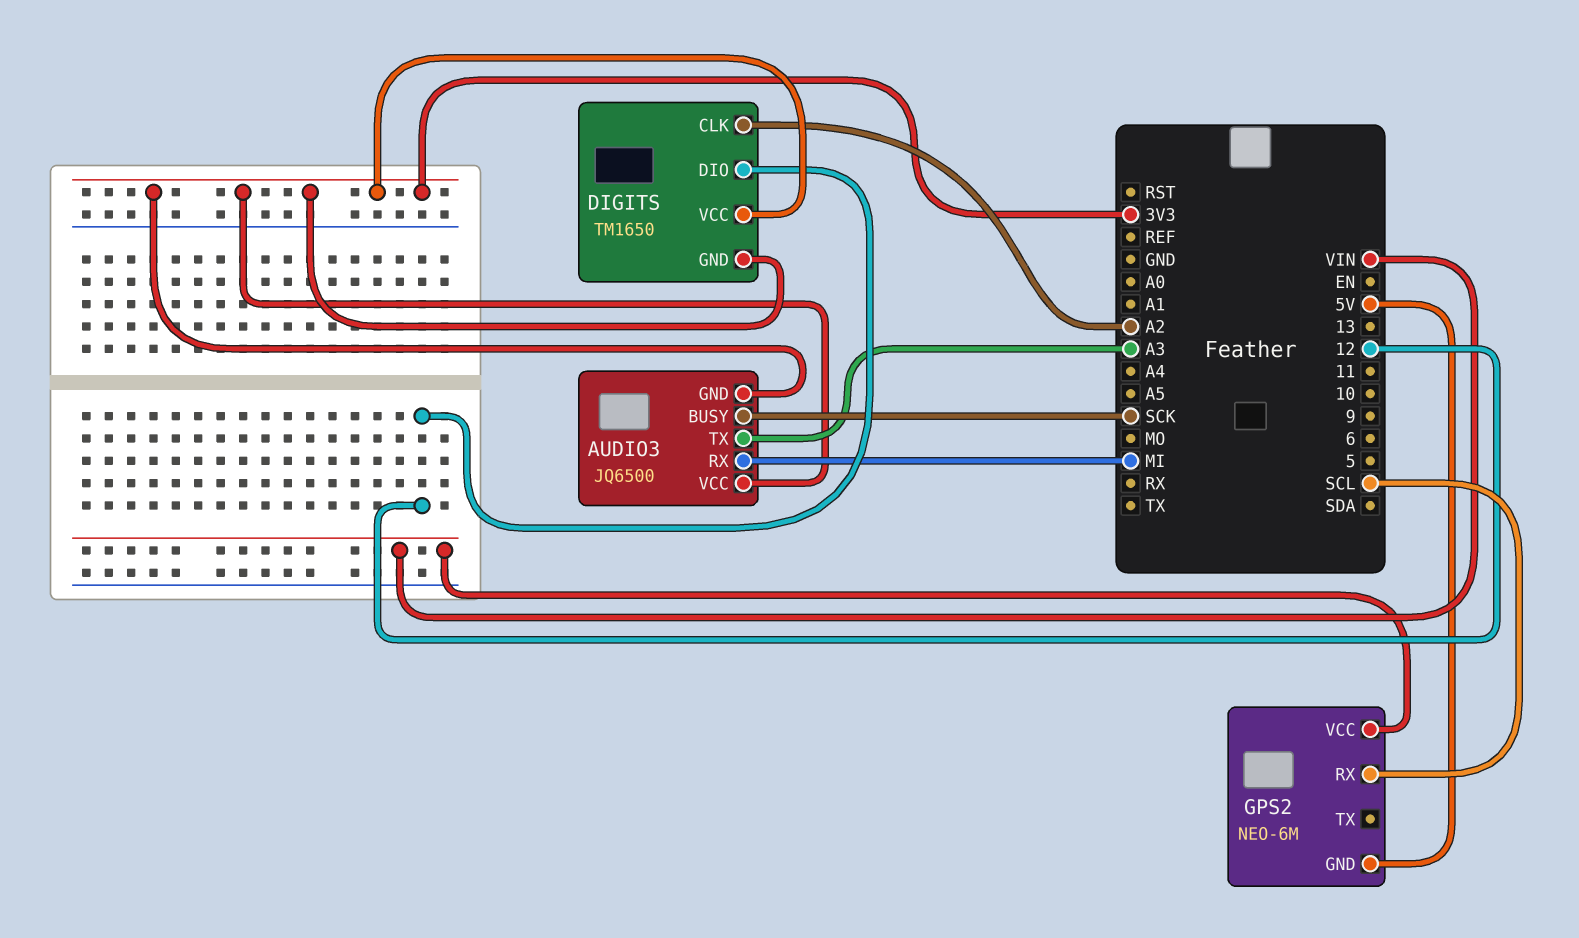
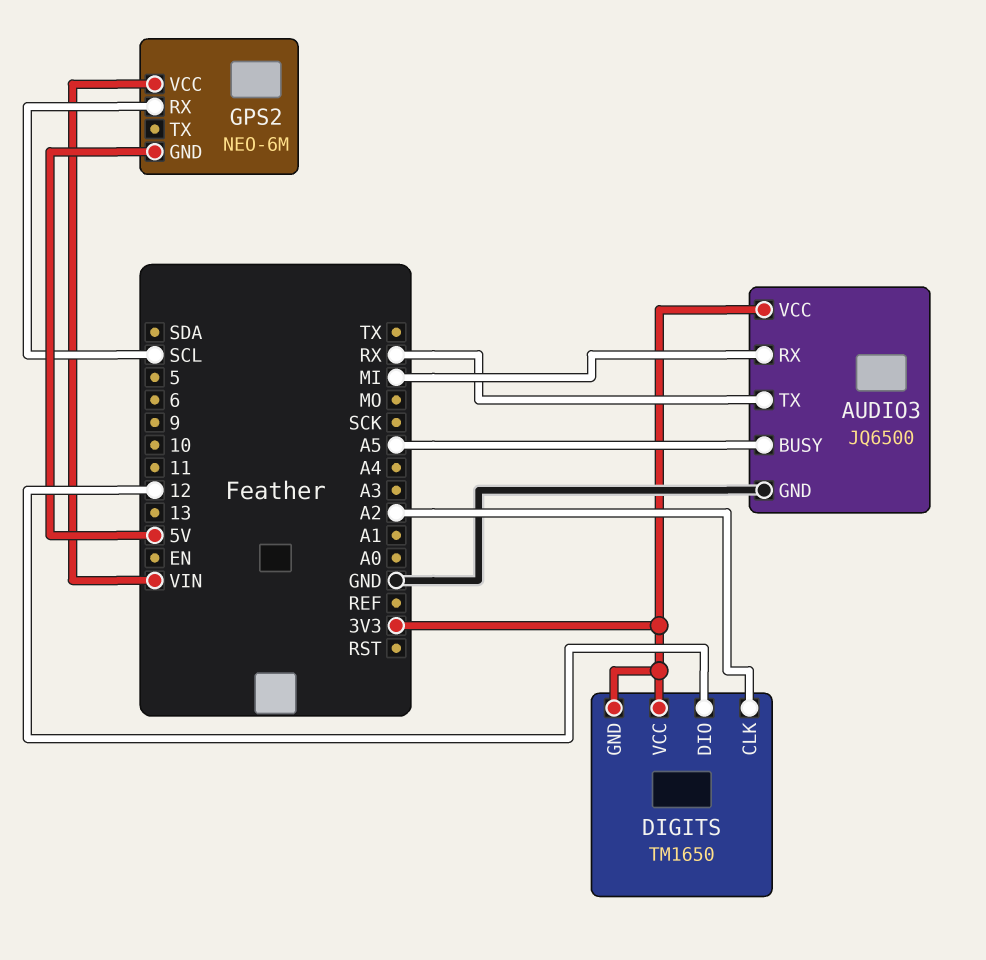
AUDIO3 pin BUSY: SCK -> A5
AUDIO3 pin GND: 3V3 -> GND
AUDIO3 pin TX: A3 -> RX

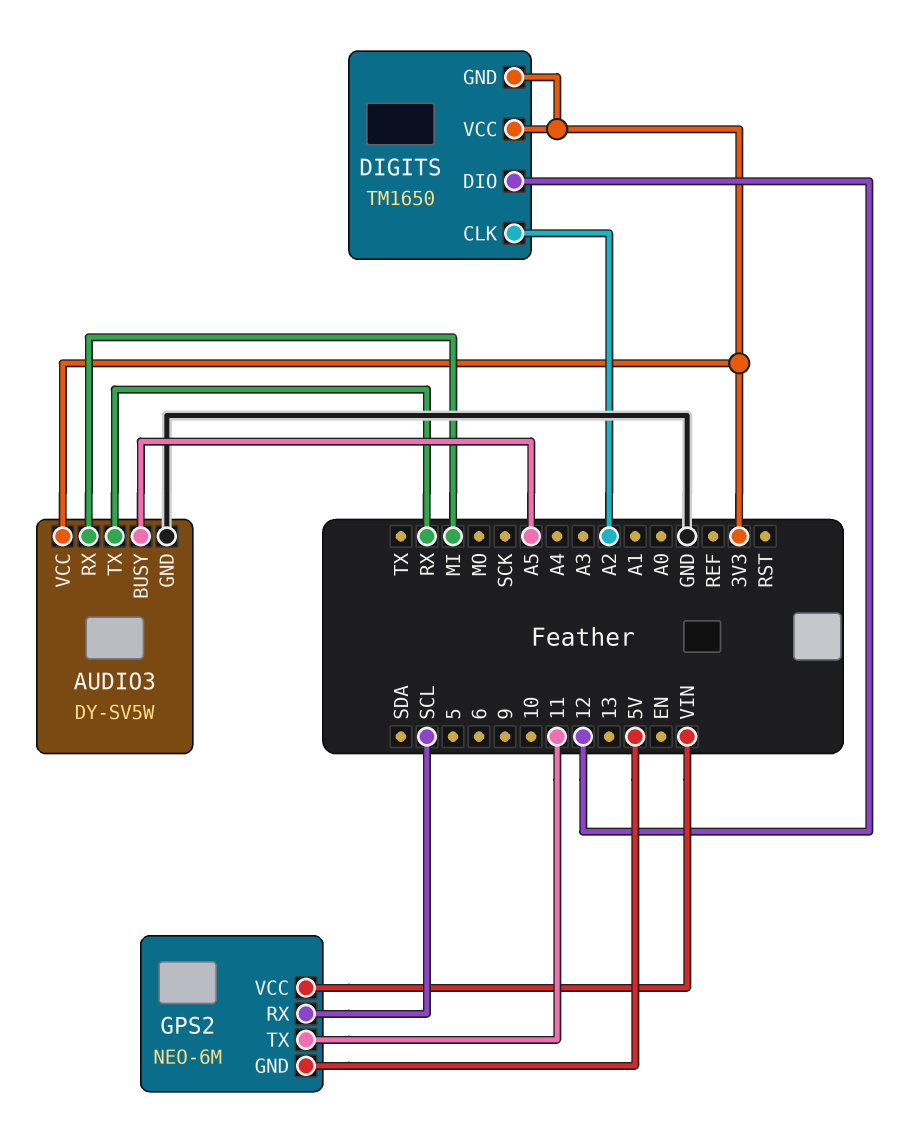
AUDIO3: JQ6500 -> DY-SV5W
GPS2 pin TX: none -> 11

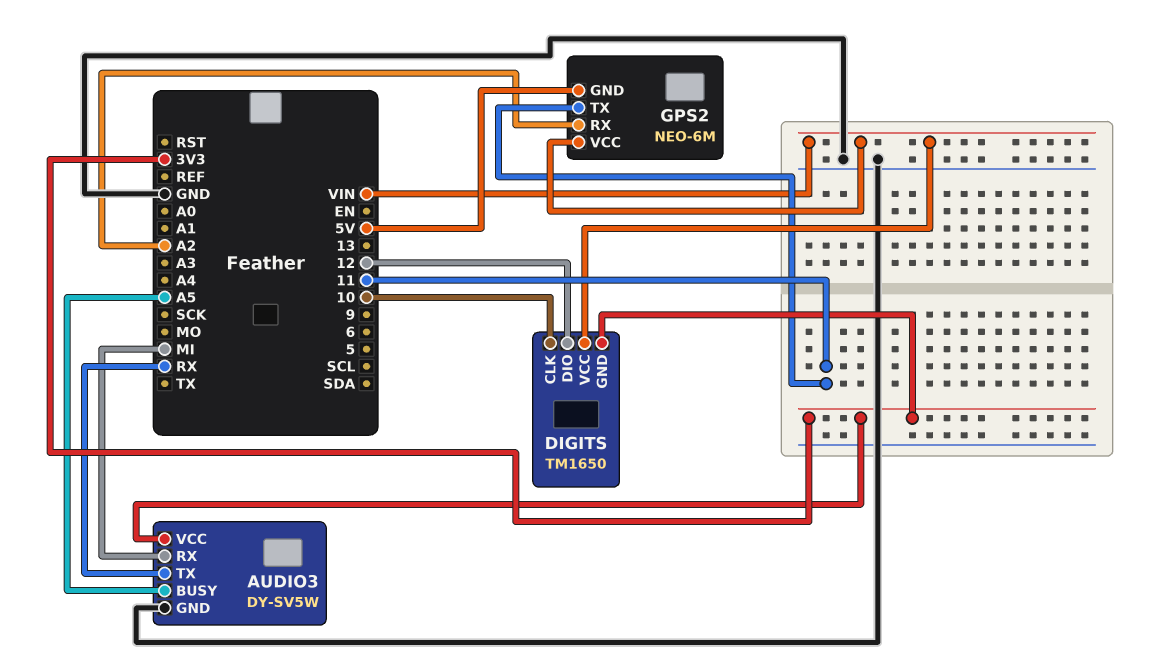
DIGITS pin CLK: A2 -> 10
DIGITS pin VCC: 3V3 -> VIN
GPS2 pin RX: SCL -> A2

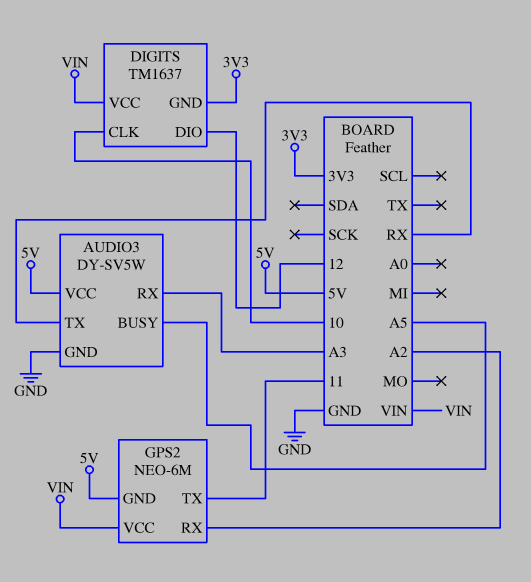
AUDIO3 pin RX: MI -> A3
AUDIO3 pin VCC: 3V3 -> 5V
DIGITS: TM1650 -> TM1637

